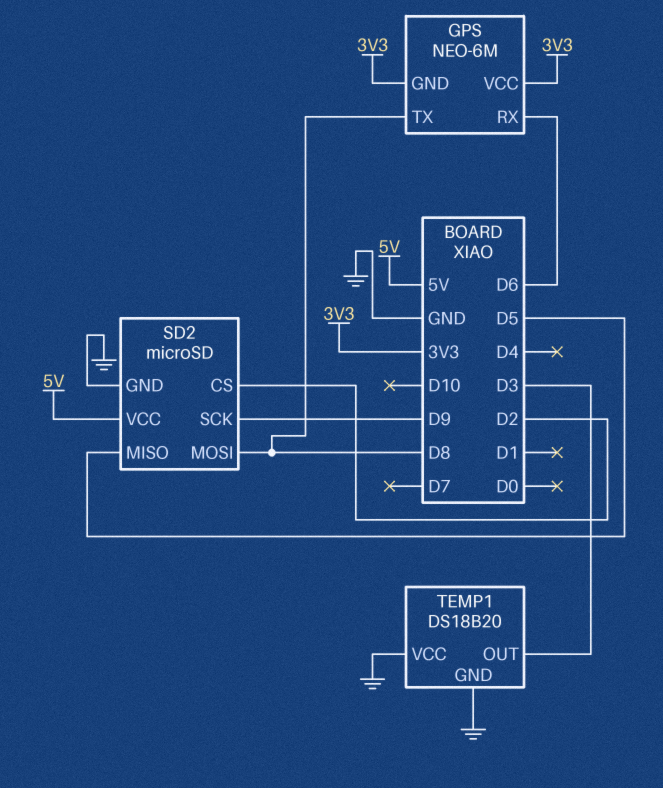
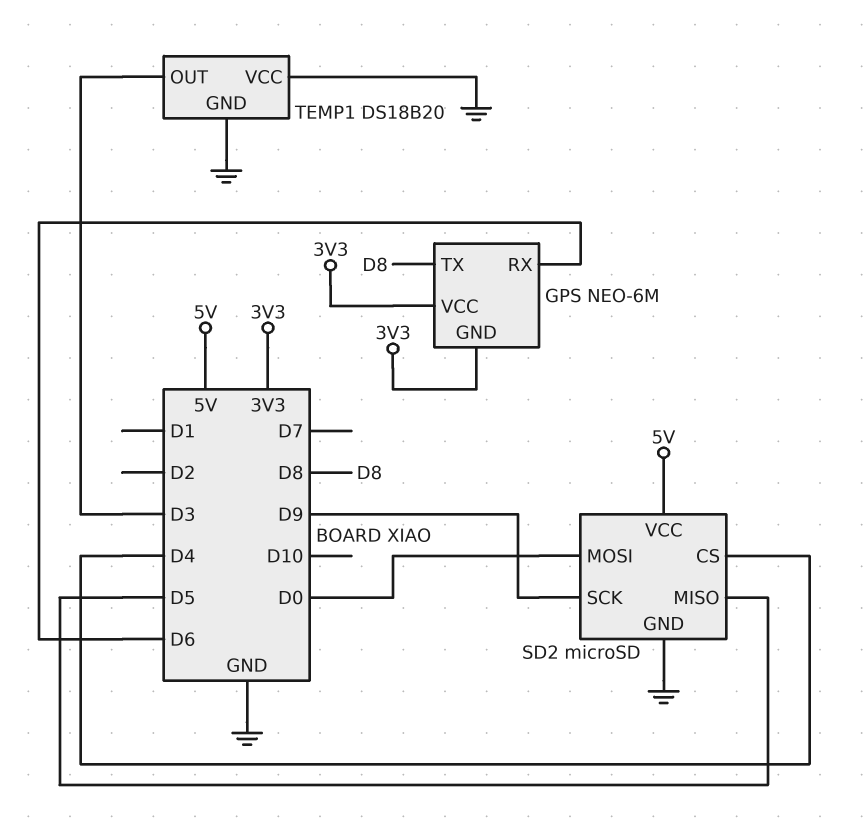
SD2 pin CS: D2 -> D4
SD2 pin MOSI: D8 -> D0

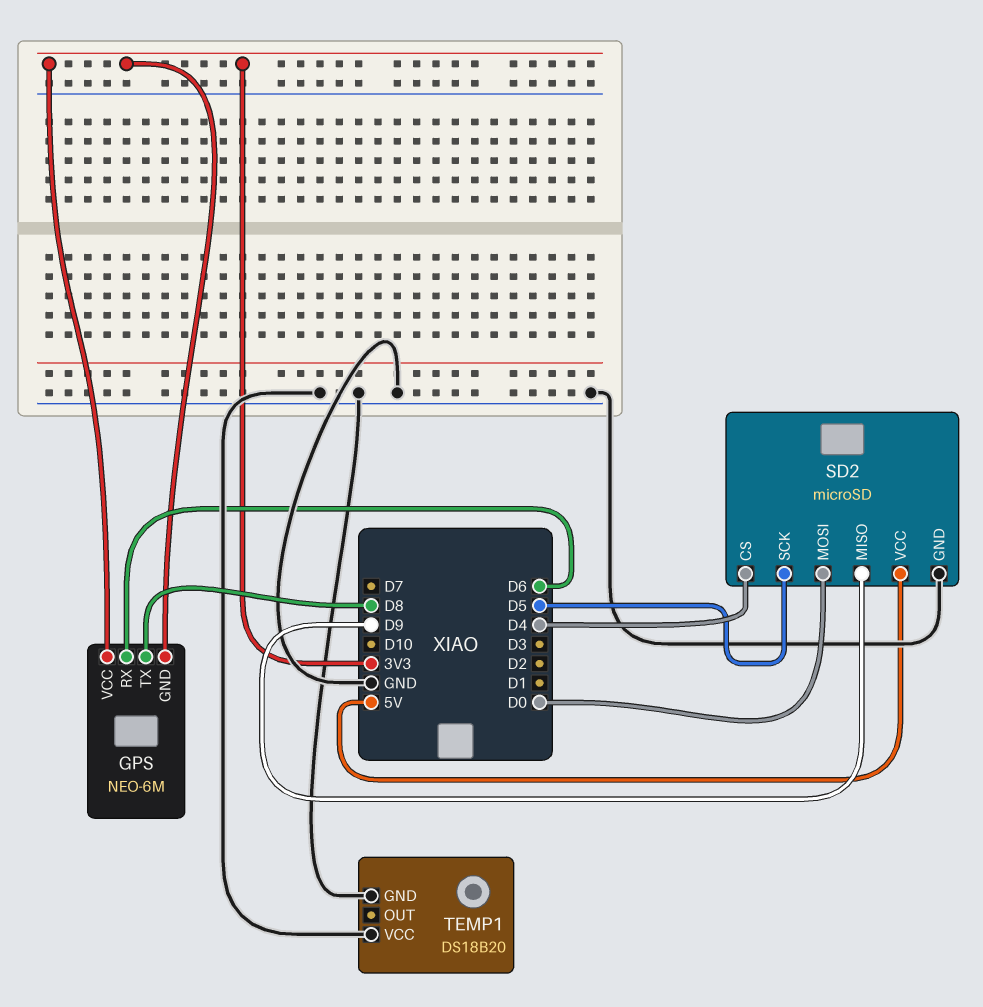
SD2 pin MISO: D5 -> D9
SD2 pin SCK: D9 -> D5
TEMP1 pin OUT: D3 -> none

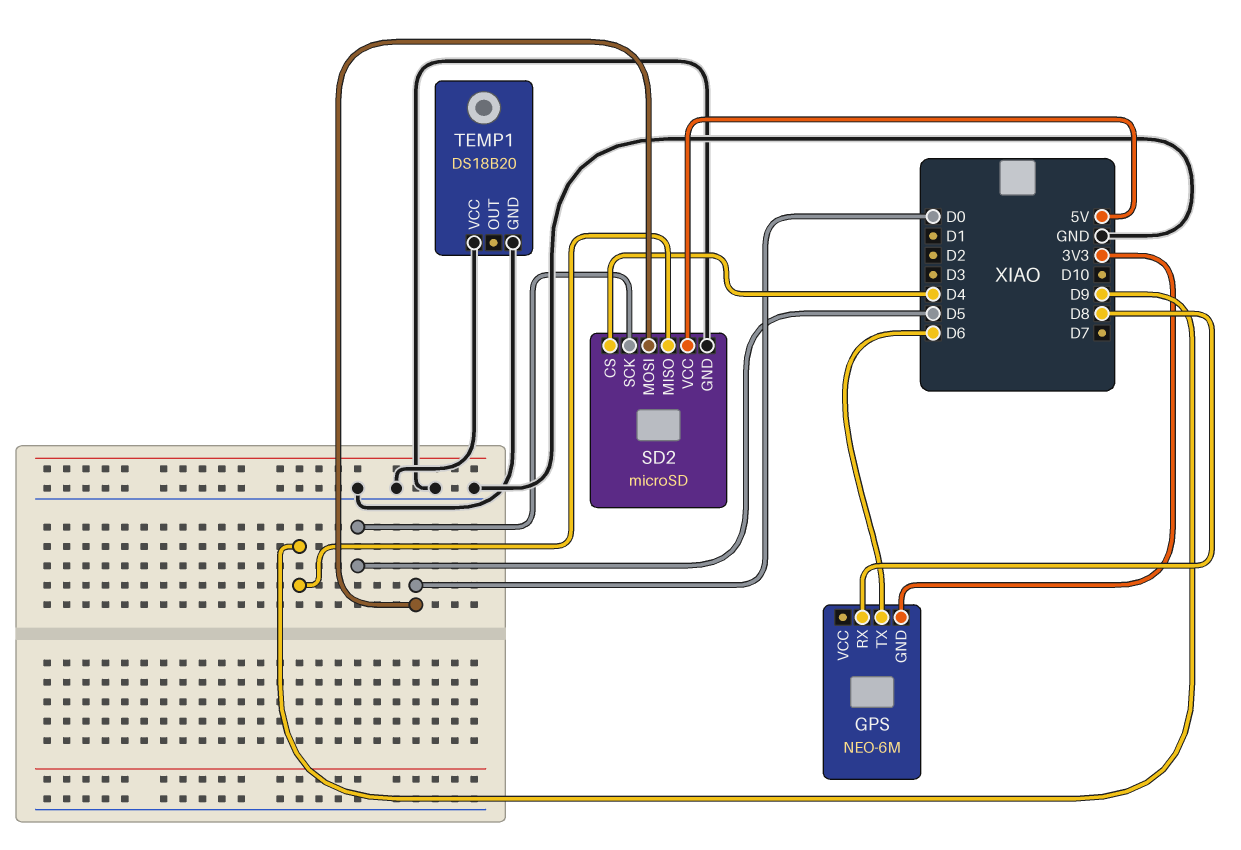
GPS pin RX: D6 -> D8
GPS pin TX: D8 -> D6
GPS pin VCC: 3V3 -> none

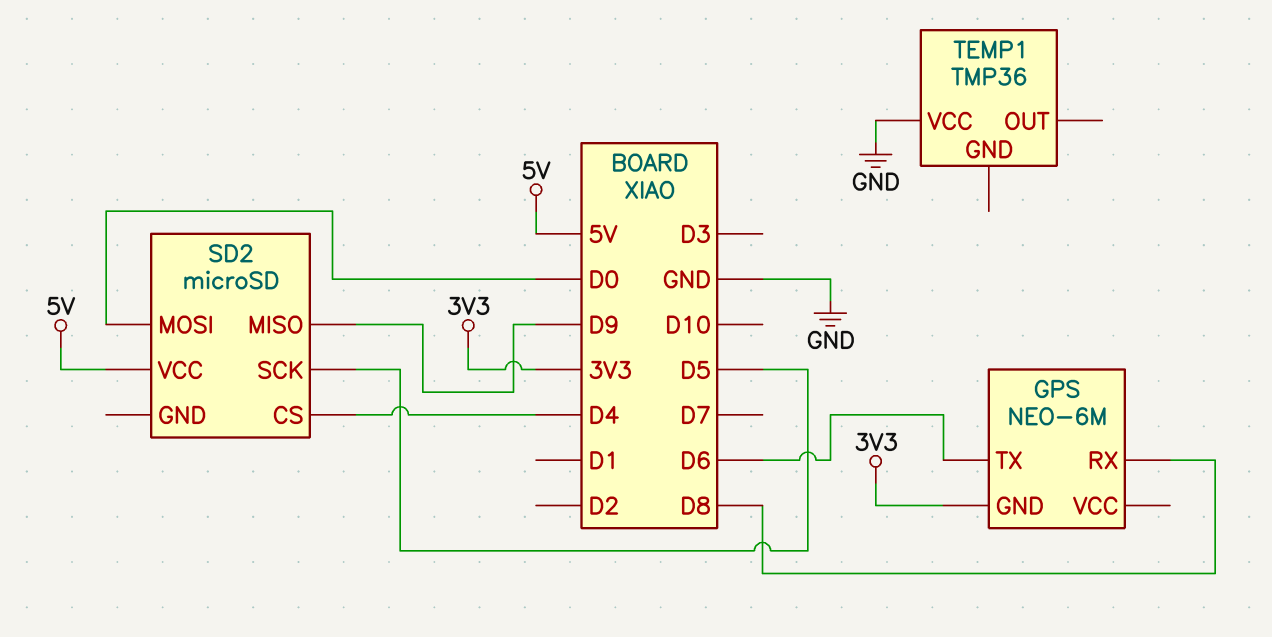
SD2 pin GND: GND -> none
TEMP1: DS18B20 -> TMP36
TEMP1 pin GND: GND -> none

